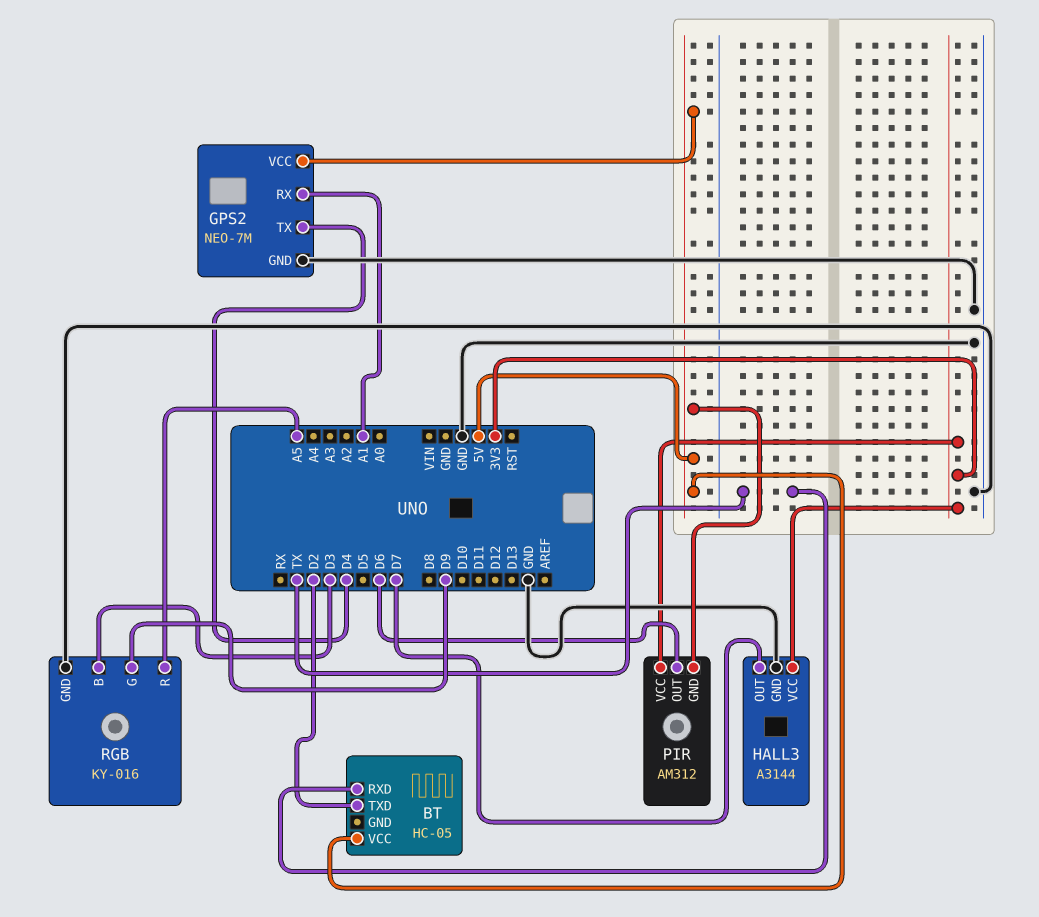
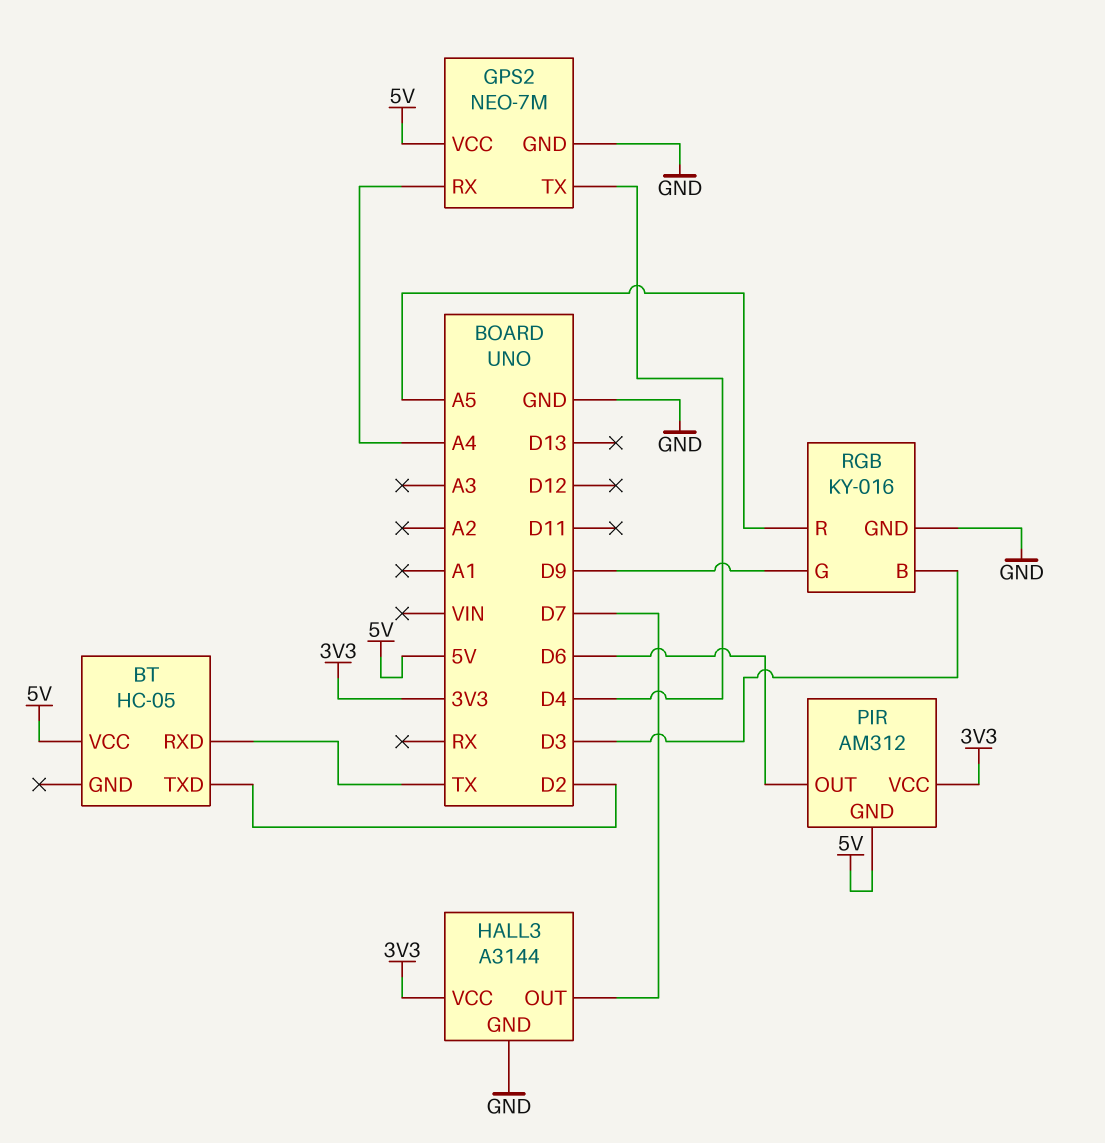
GPS2 pin RX: A1 -> A4

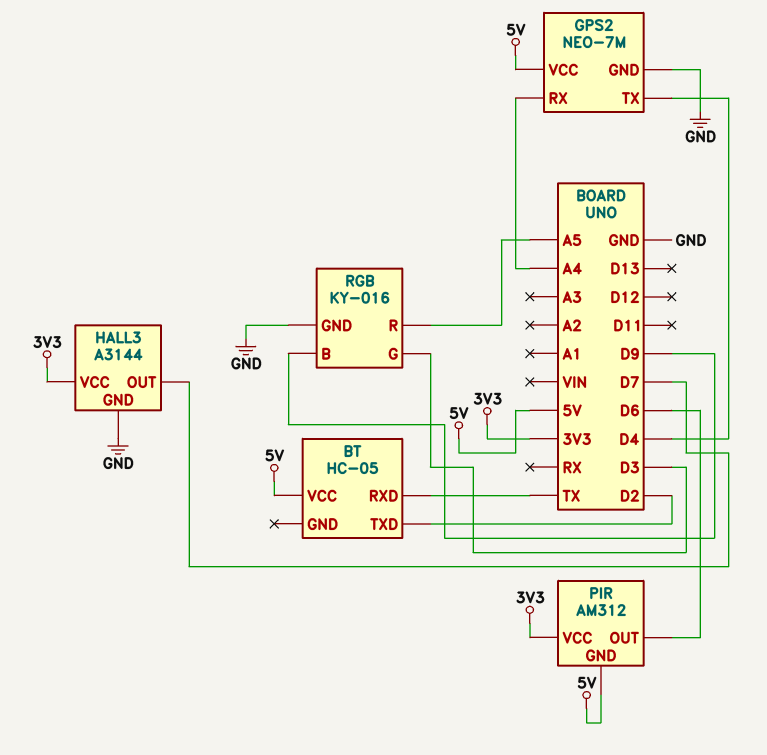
RGB pin B: D3 -> D9
RGB pin G: D9 -> D3

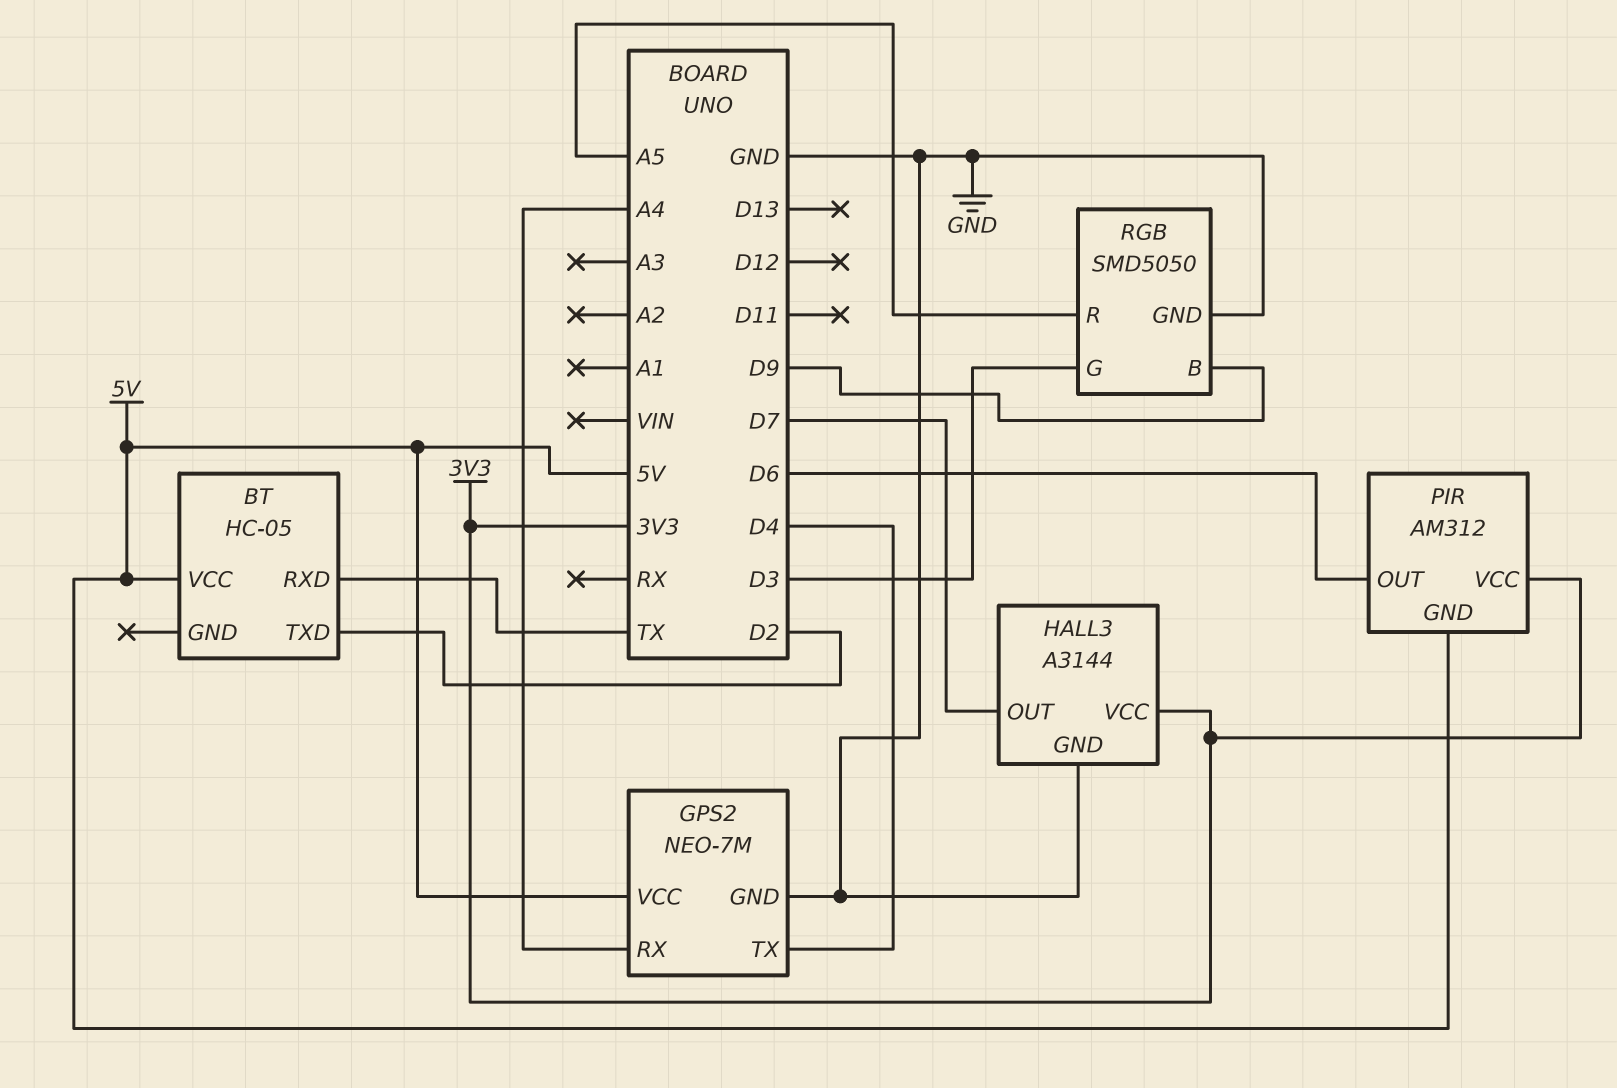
RGB: KY-016 -> SMD5050

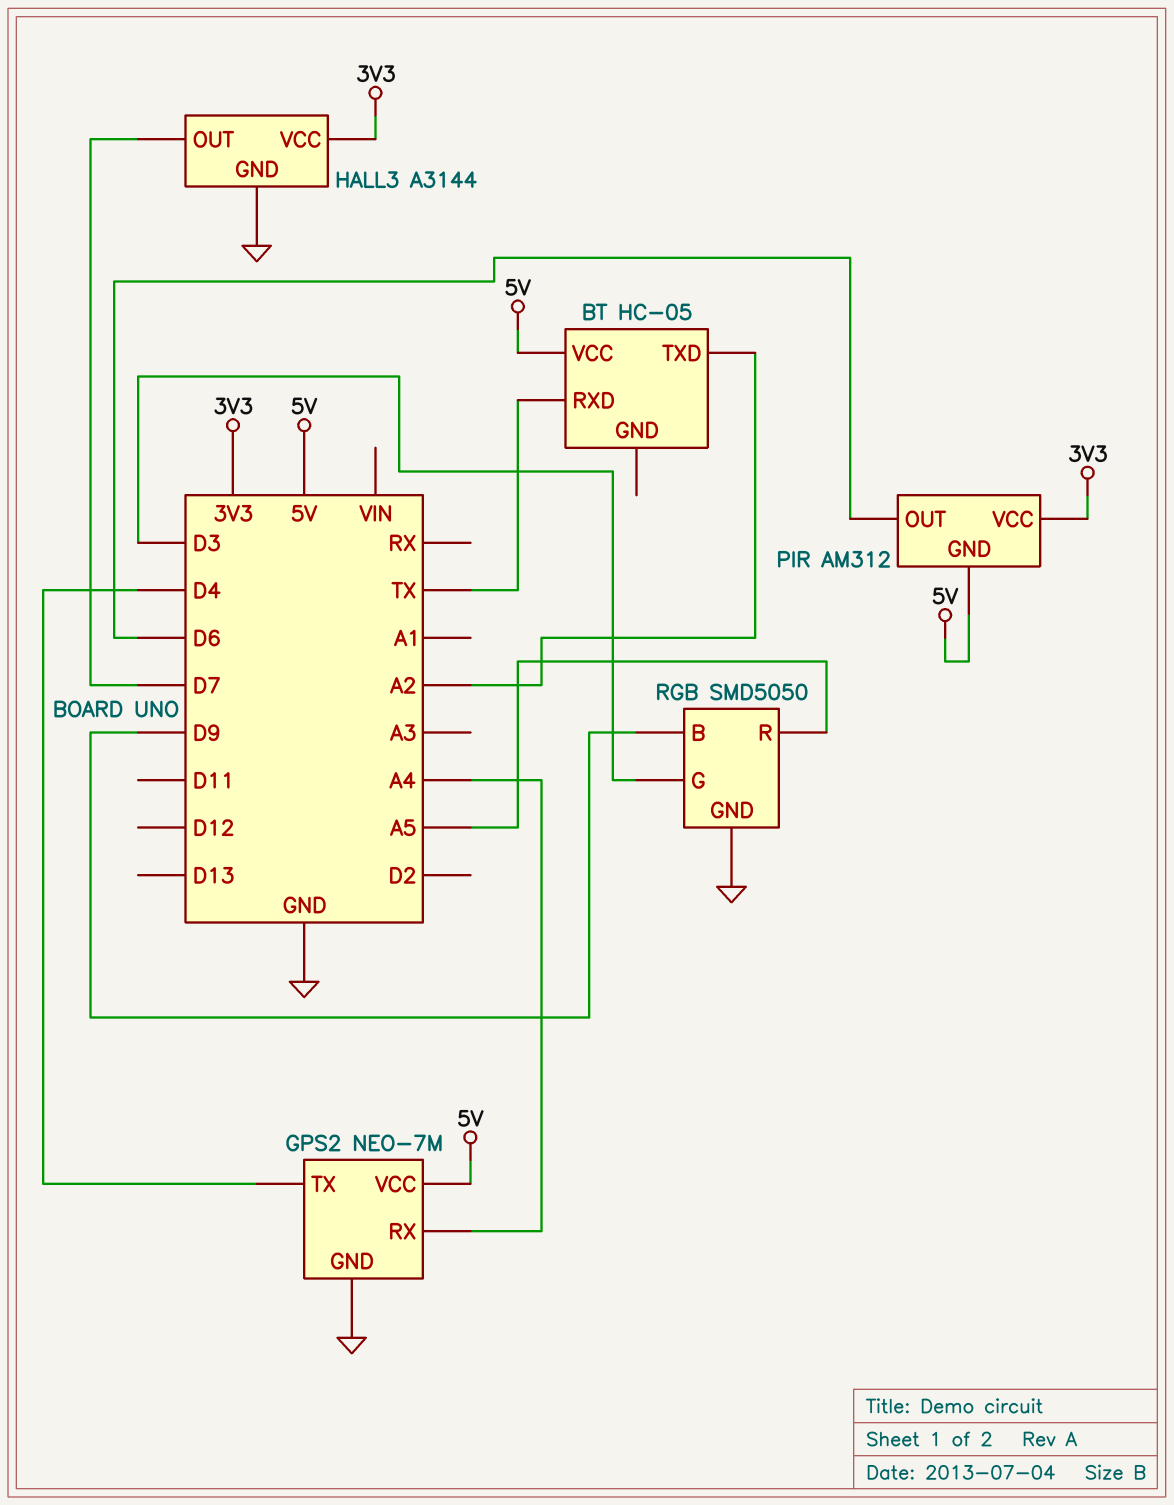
BT pin TXD: D2 -> A2

